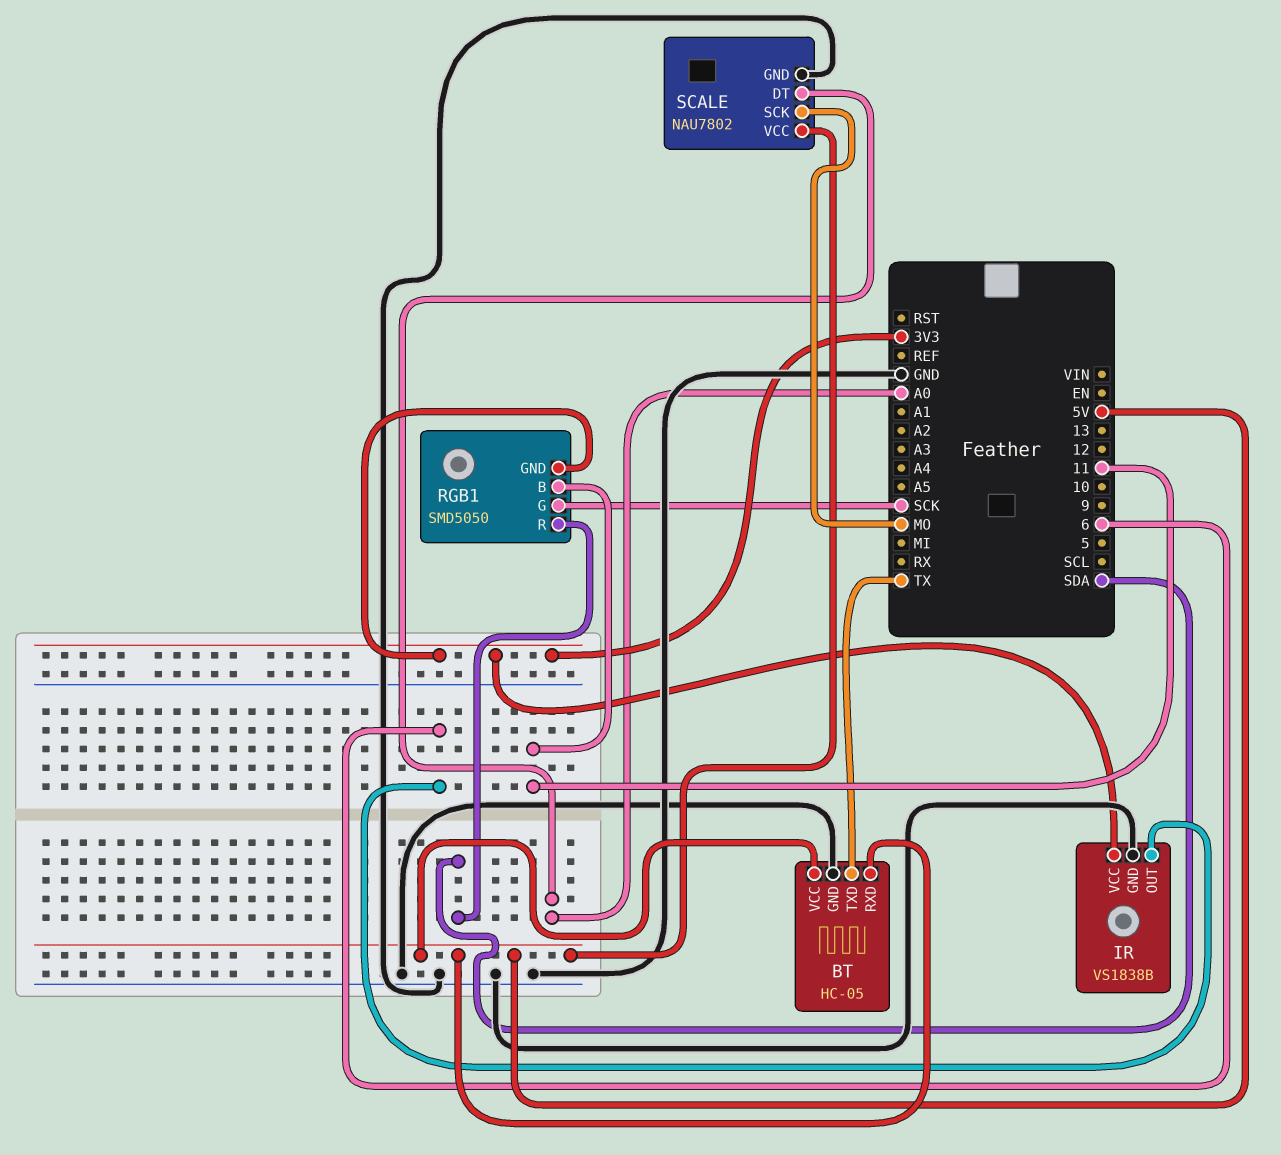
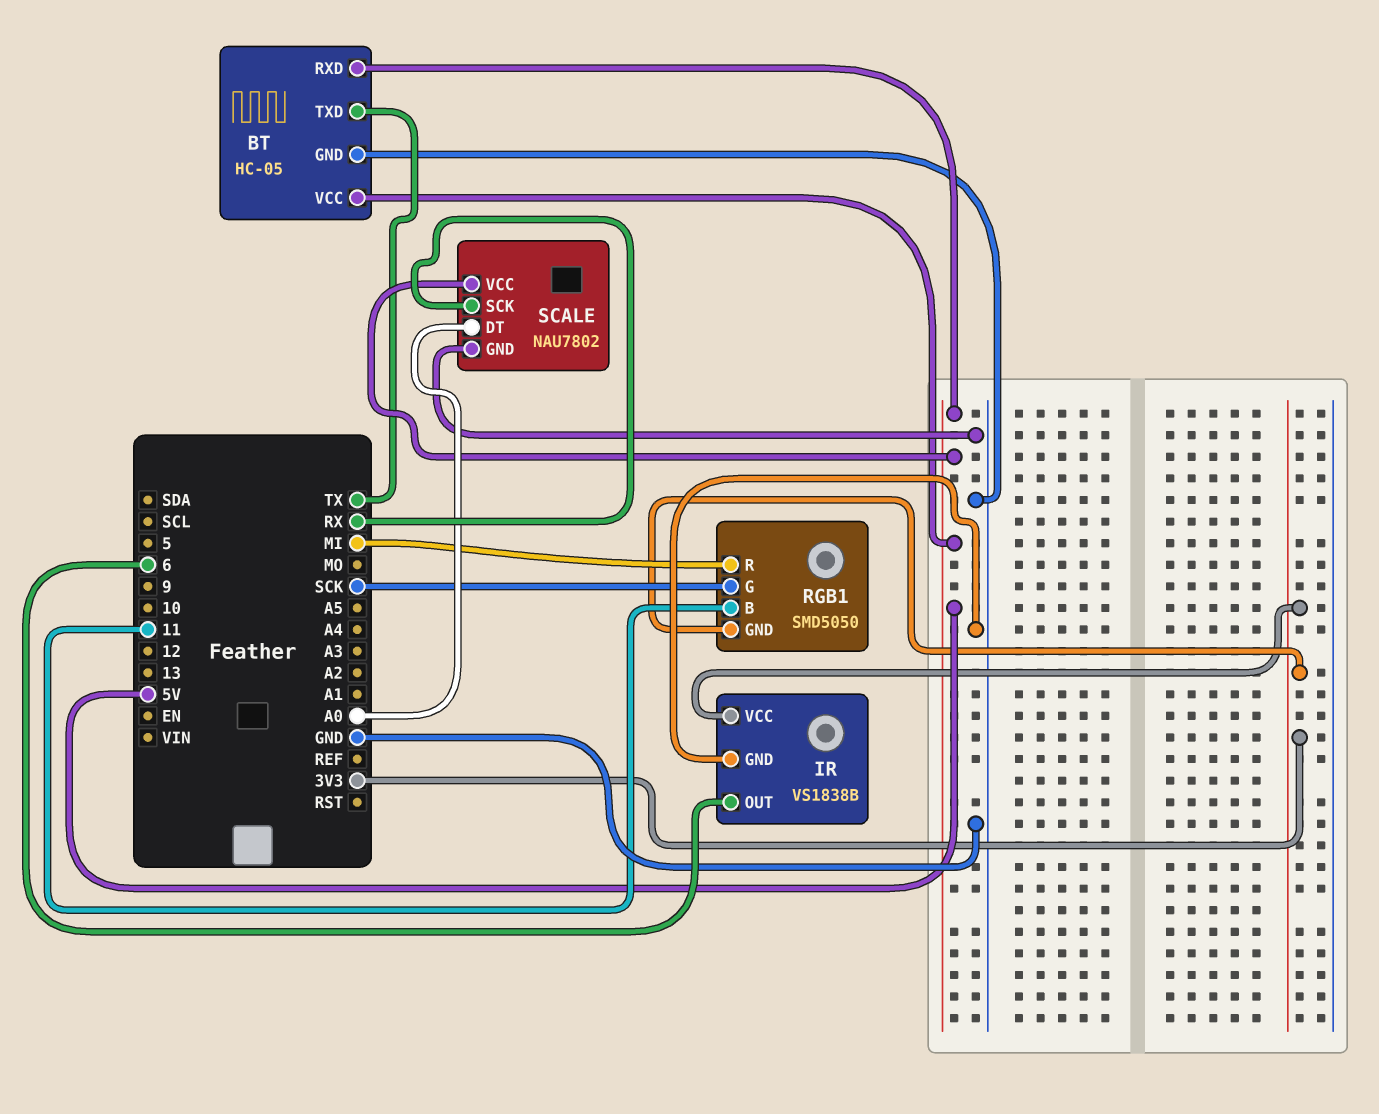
RGB1 pin R: SDA -> MI
SCALE pin SCK: MO -> RX

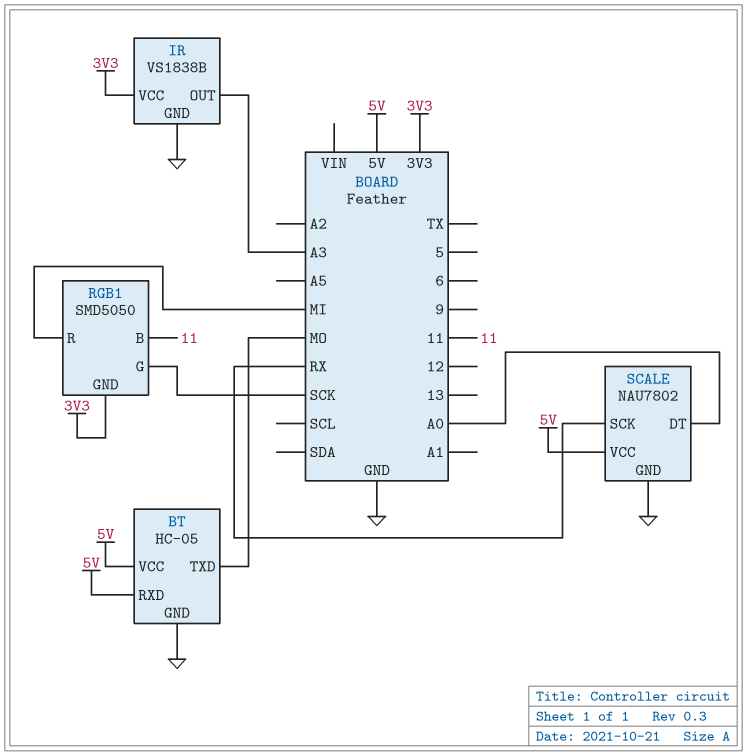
BT pin TXD: TX -> MO
IR pin OUT: 6 -> A3

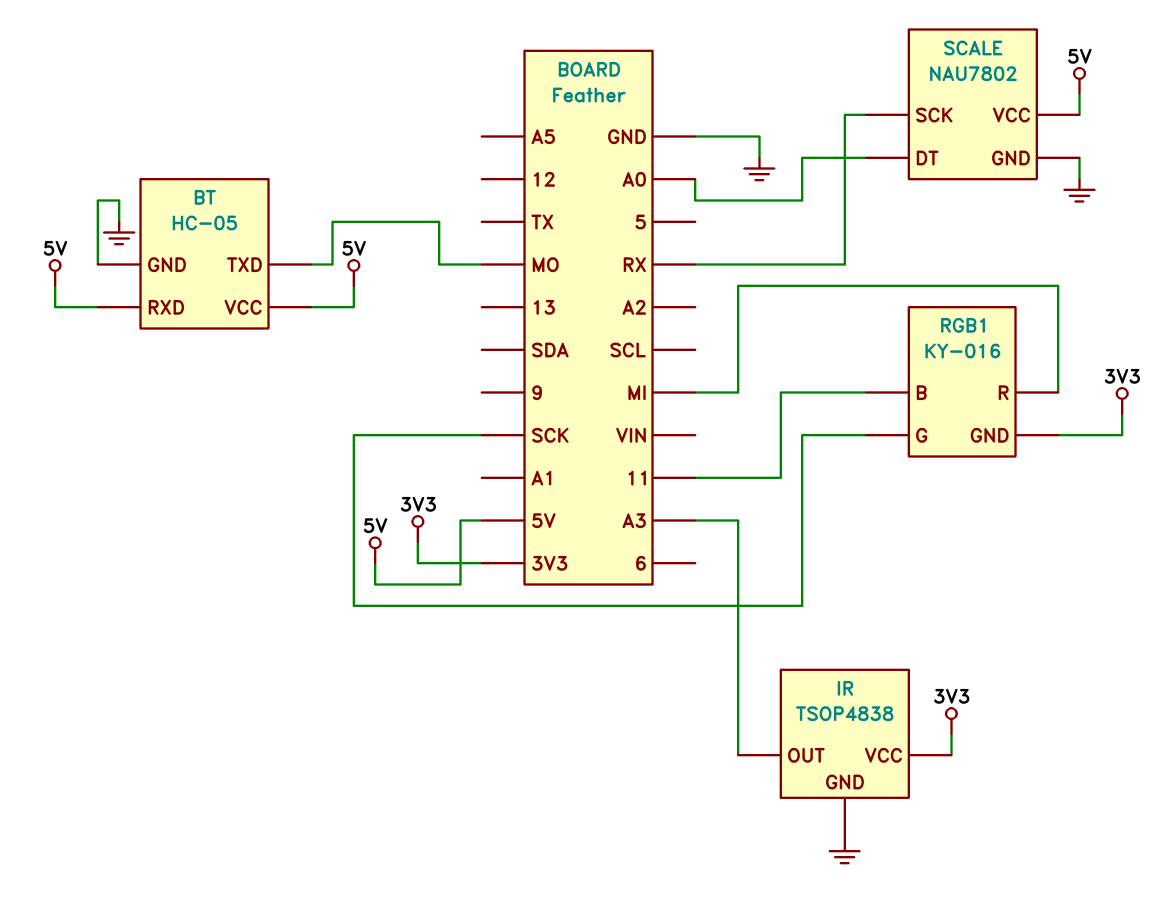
IR: VS1838B -> TSOP4838
RGB1: SMD5050 -> KY-016

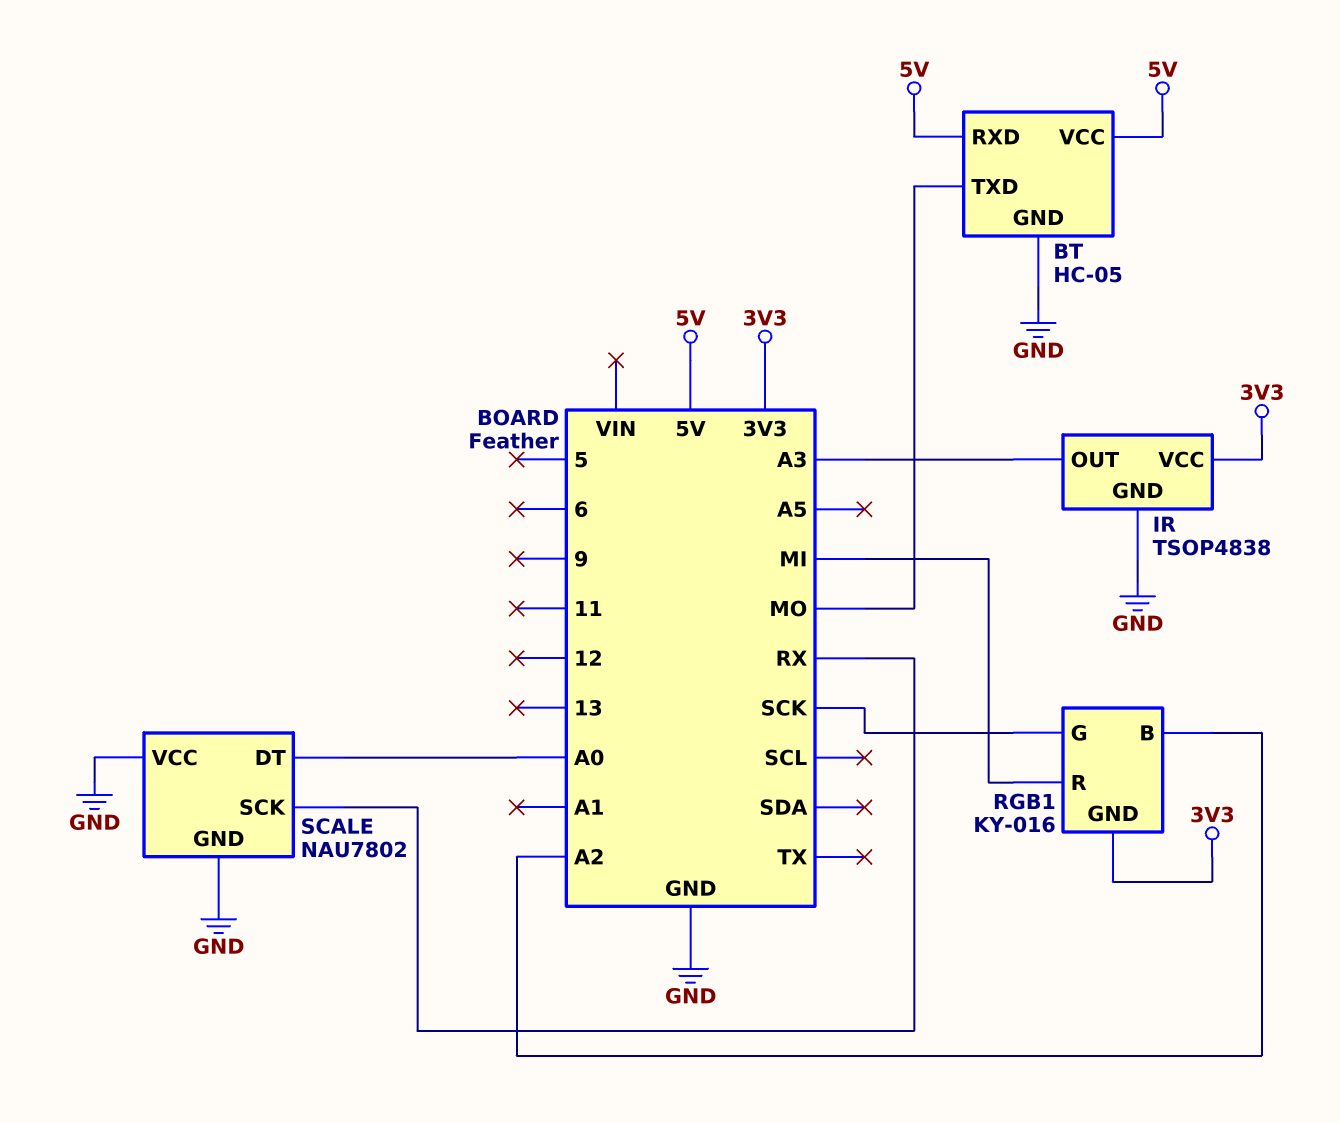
RGB1 pin B: 11 -> A2
SCALE pin VCC: 5V -> GND

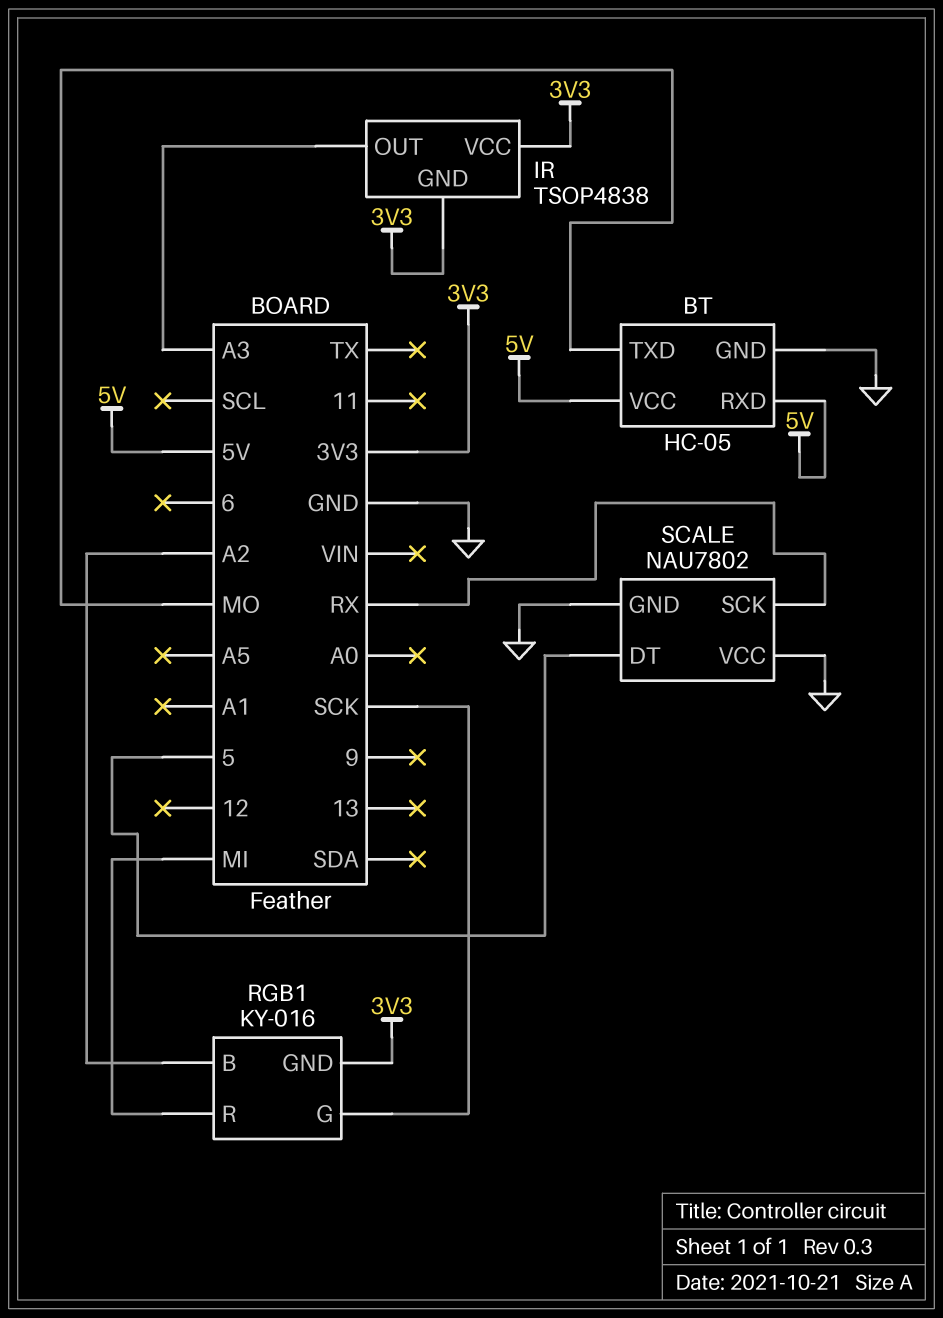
IR pin GND: GND -> 3V3
SCALE pin DT: A0 -> 5

